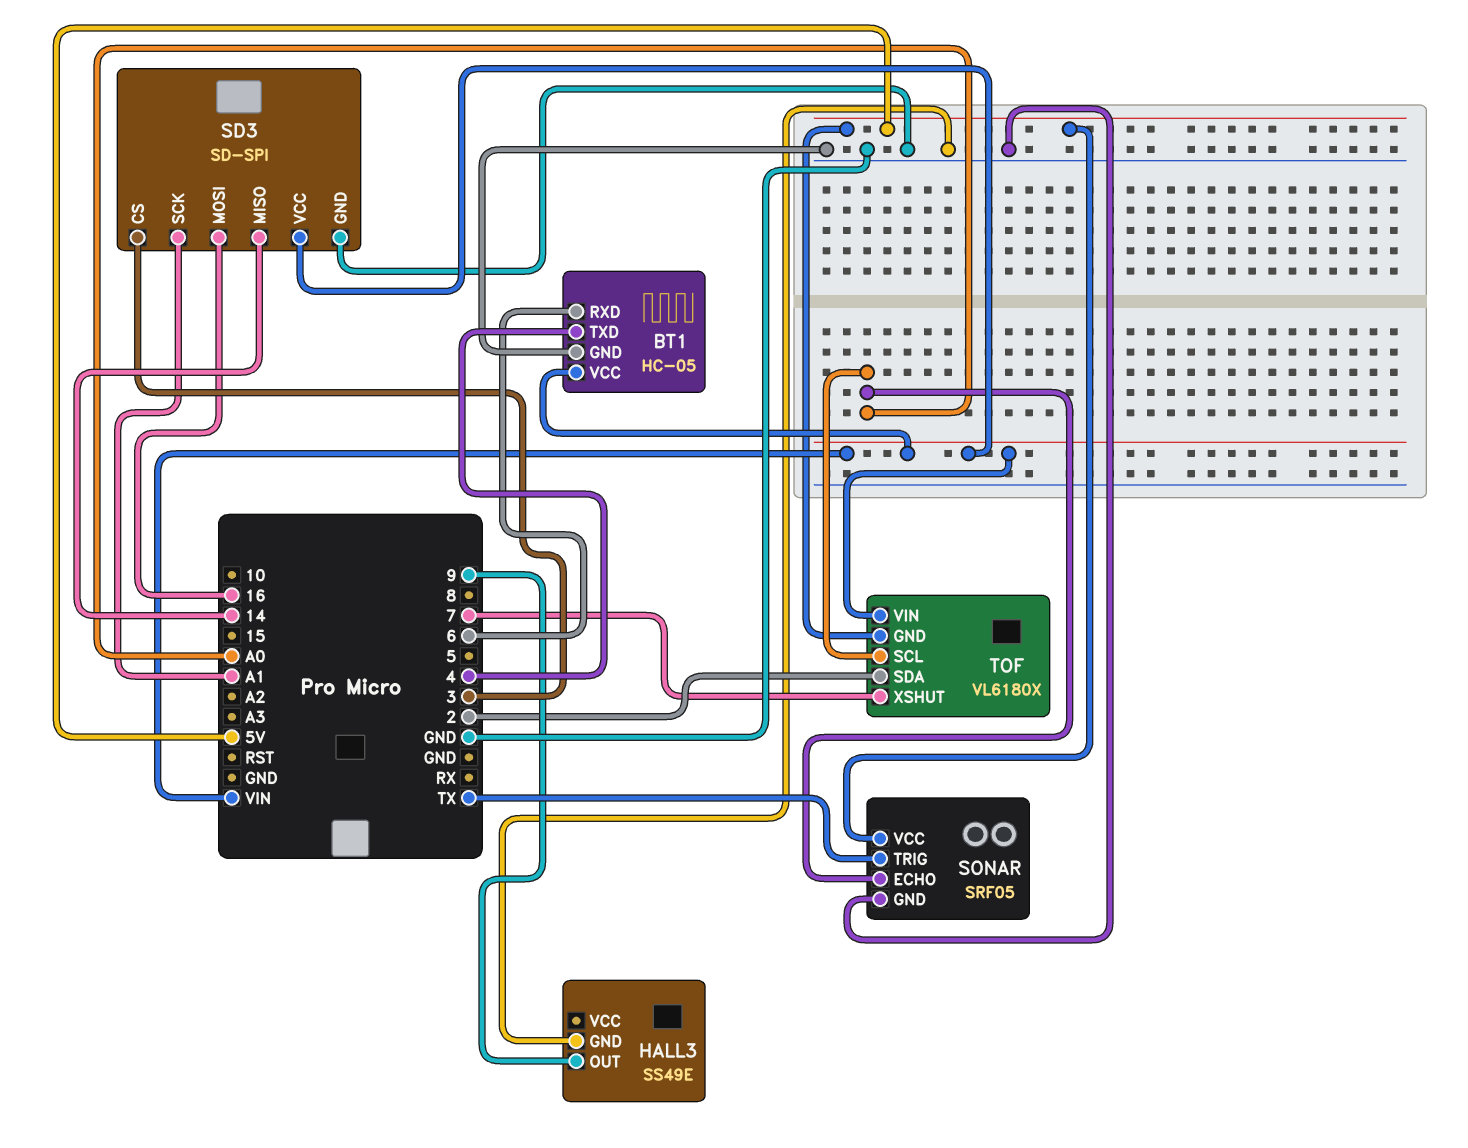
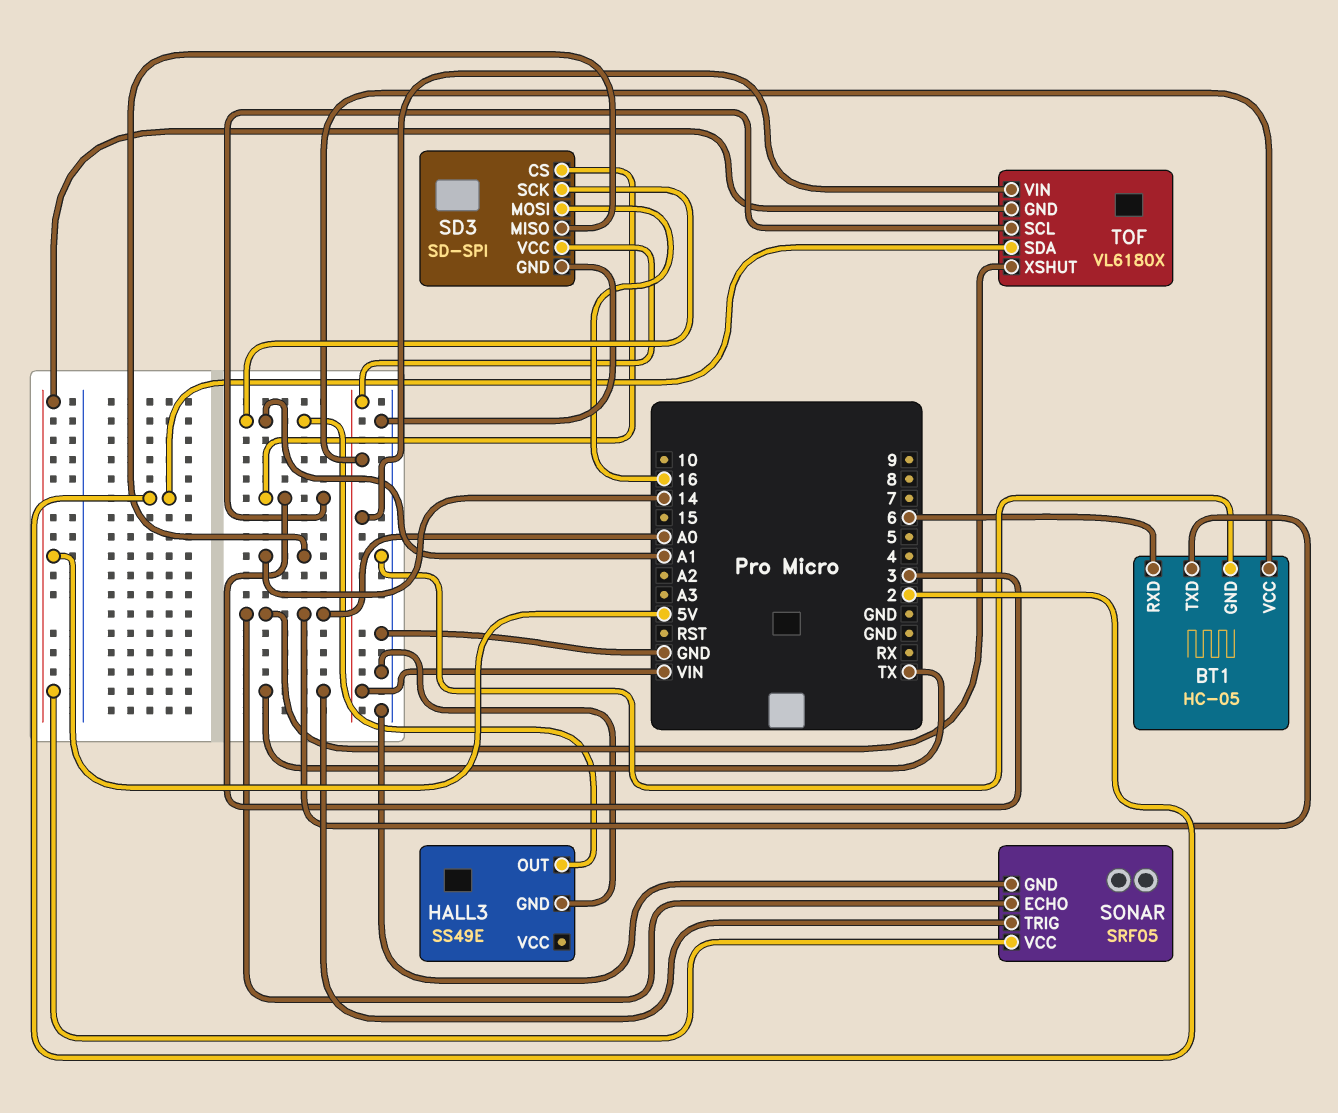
BT1 pin TXD: 4 -> A0
HALL3 pin OUT: 9 -> A1
TOF pin SCL: A0 -> 3
TOF pin XSHUT: 7 -> A0

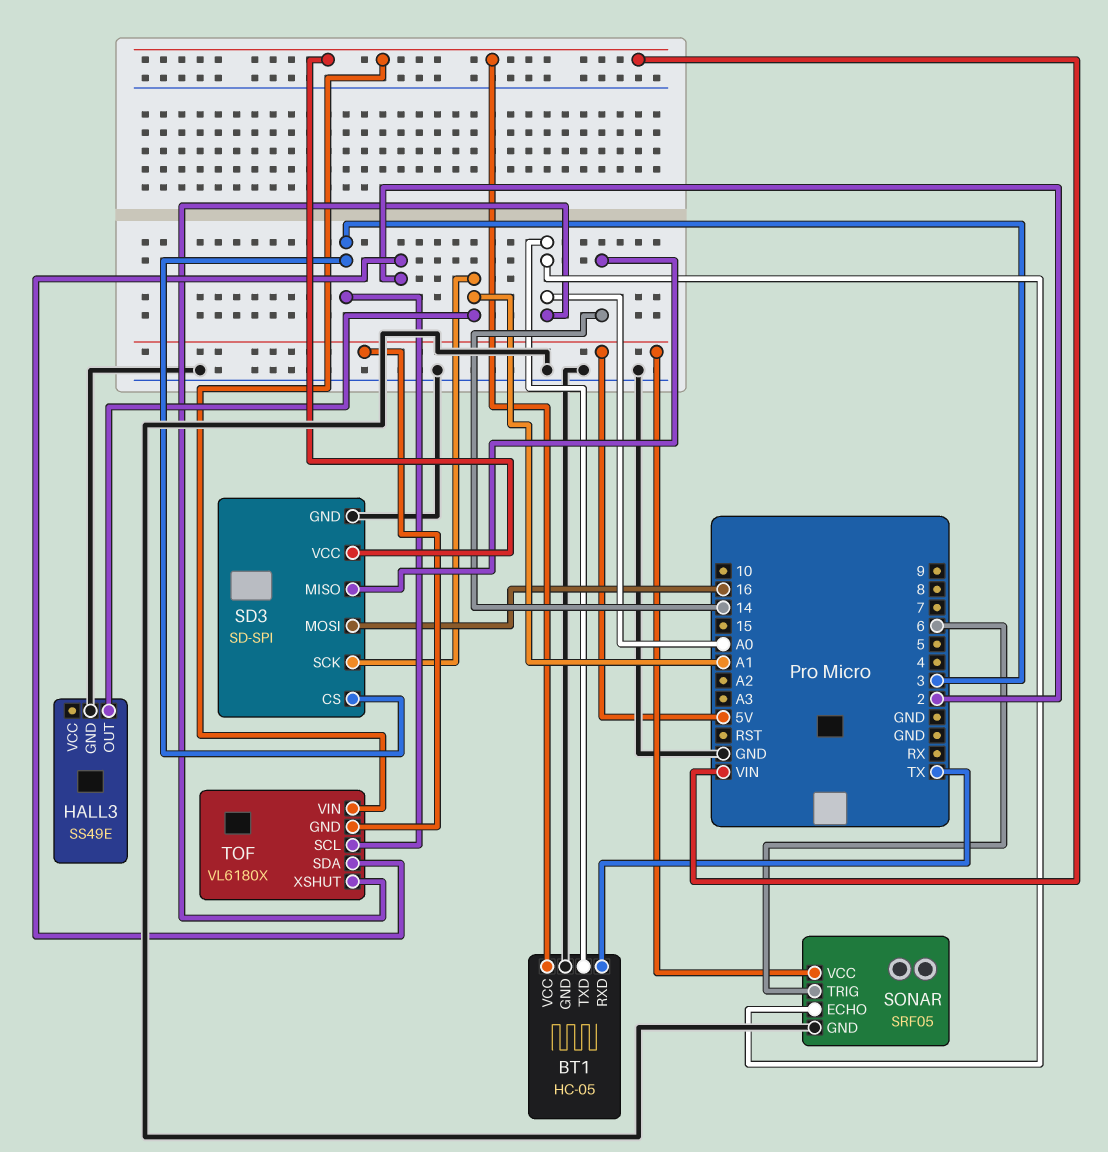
BT1 pin RXD: 6 -> TX
SONAR pin TRIG: TX -> 6

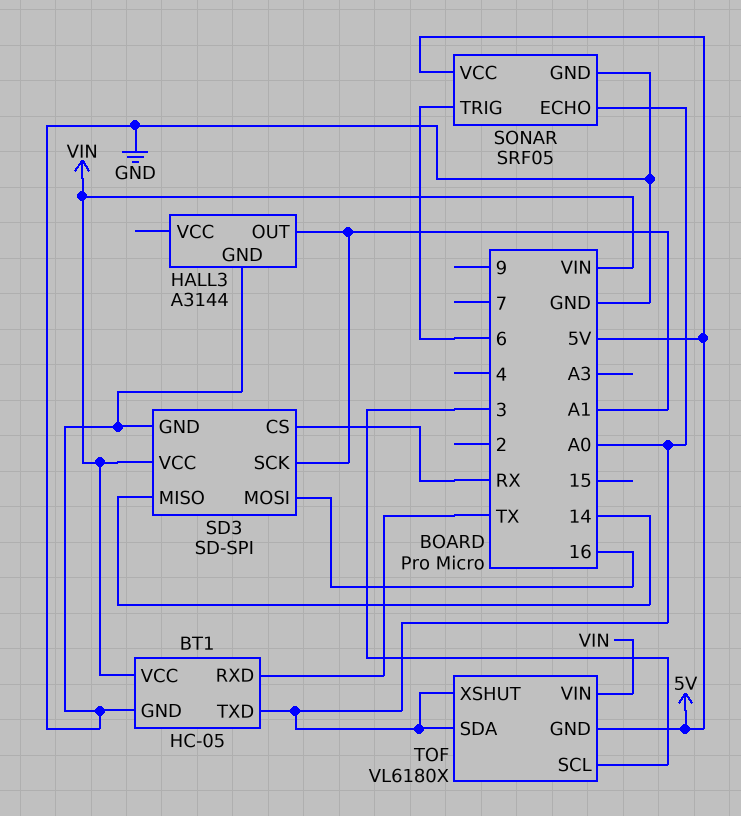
HALL3: SS49E -> A3144
SD3 pin CS: 3 -> RX
TOF pin SDA: 2 -> A0

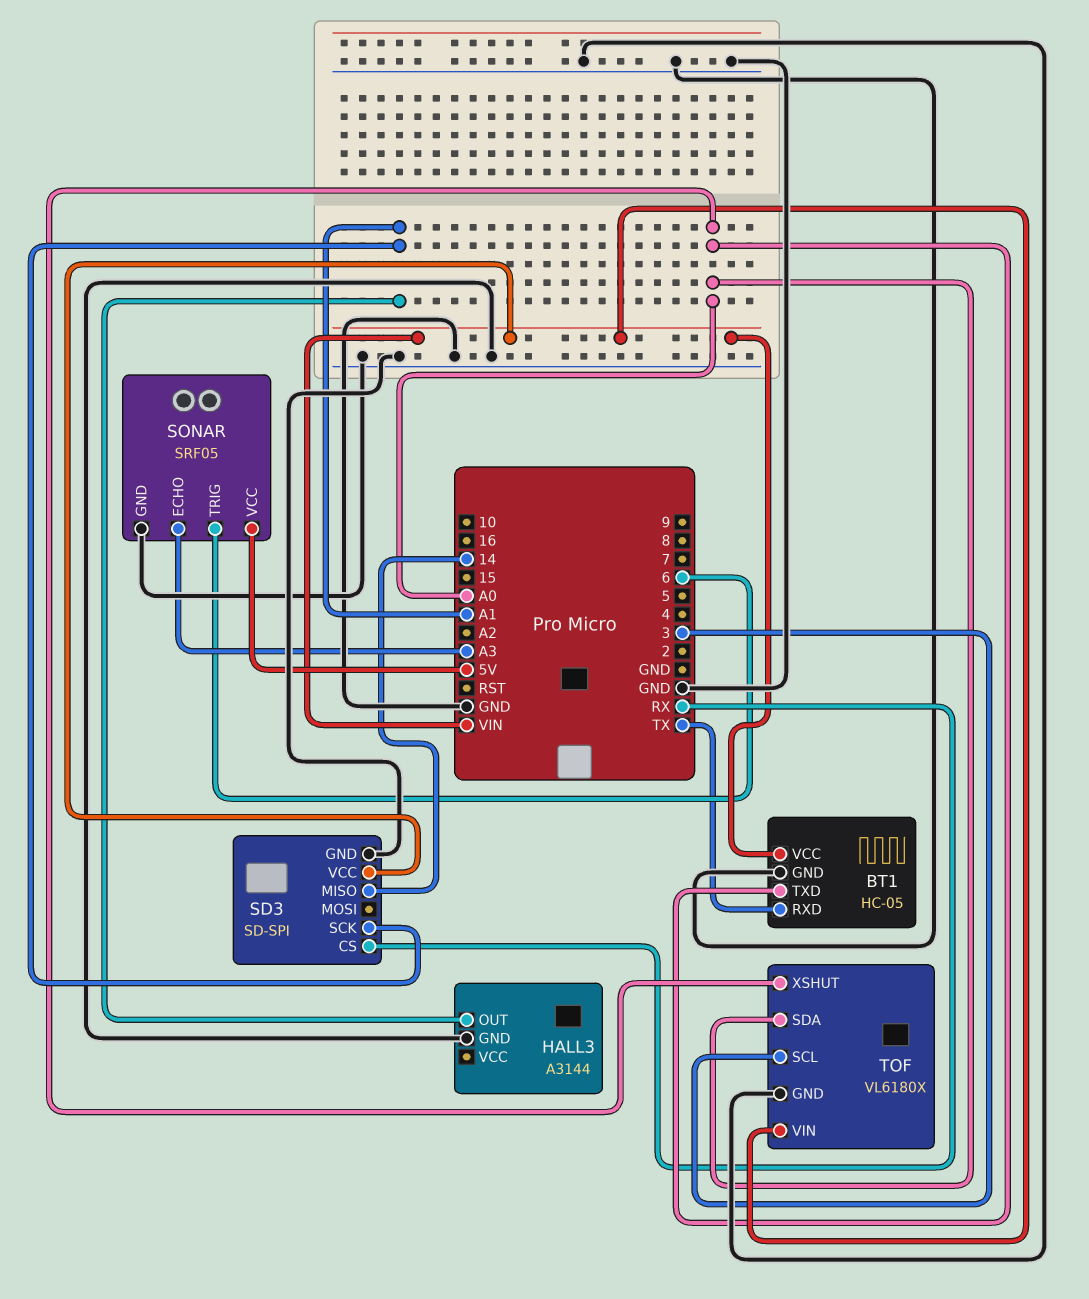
SD3 pin MOSI: 16 -> none
SONAR pin ECHO: A0 -> A3
TOF pin GND: 5V -> GND

